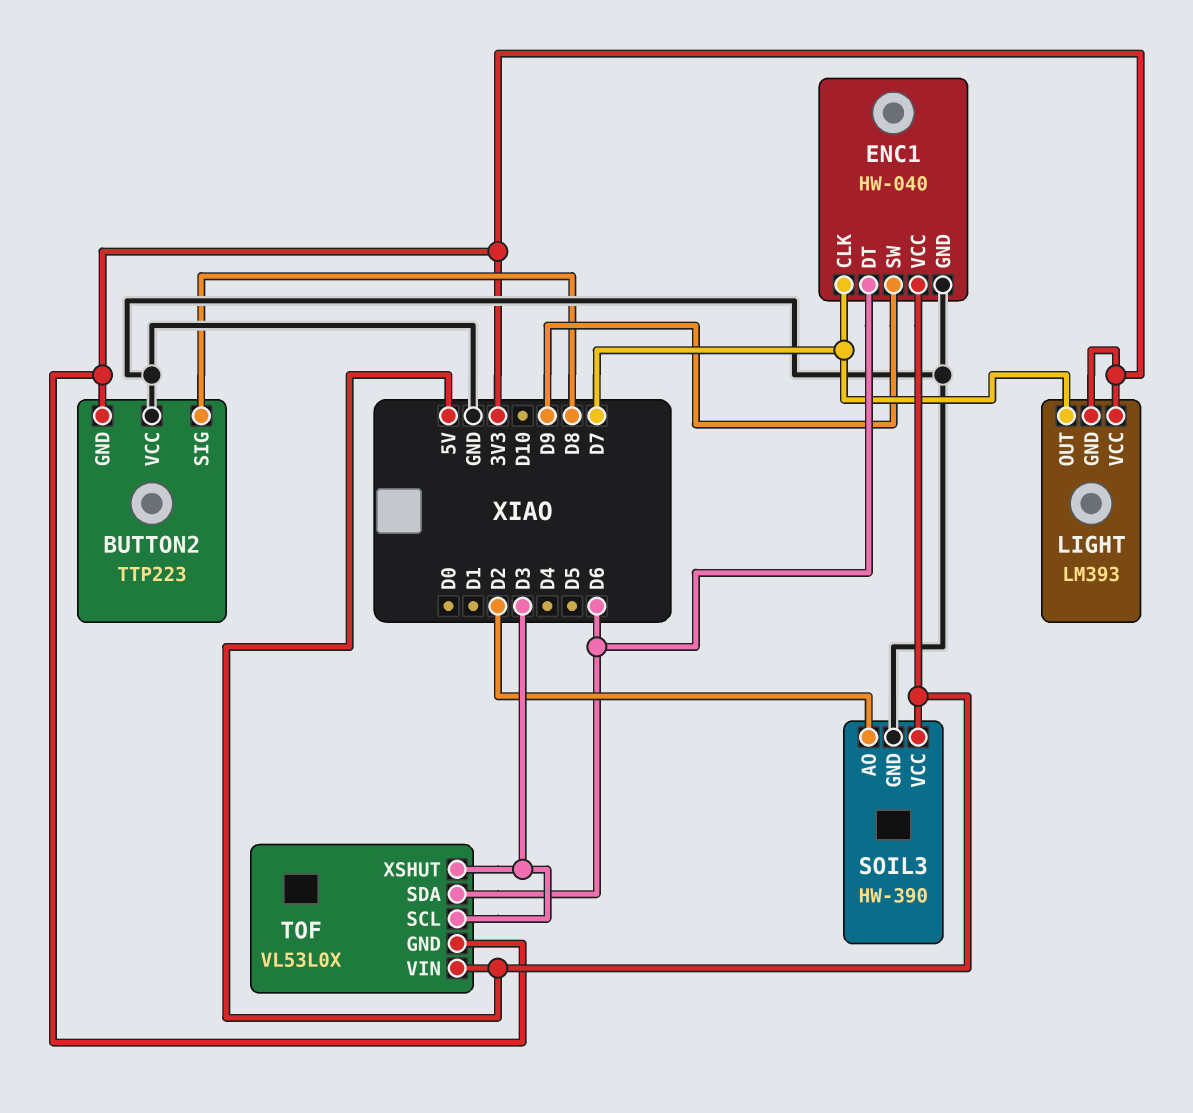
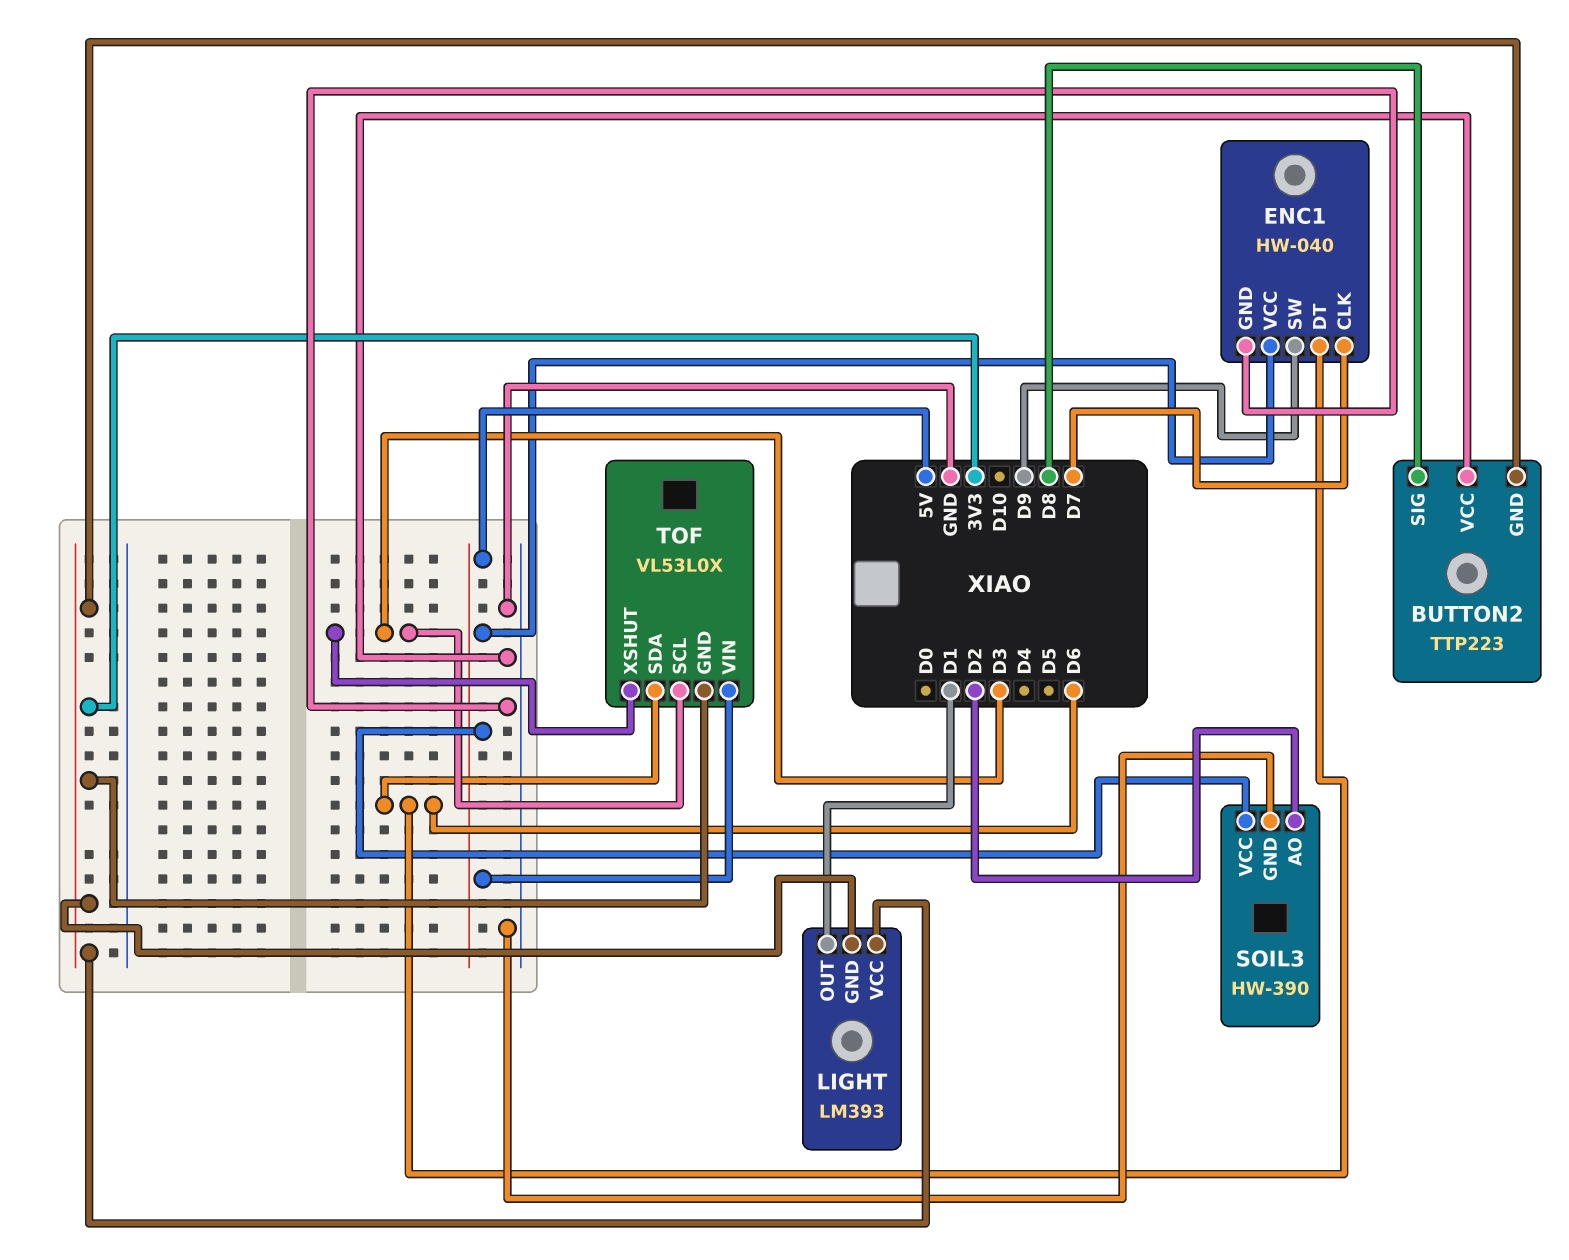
LIGHT pin OUT: D7 -> D1

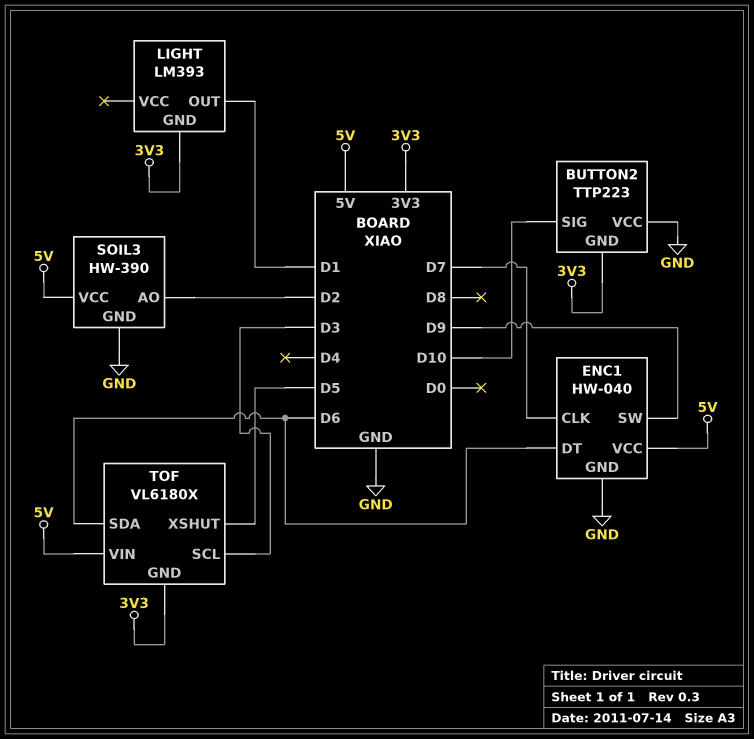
BUTTON2 pin SIG: D8 -> D10
LIGHT pin VCC: 3V3 -> none
TOF: VL53L0X -> VL6180X
TOF pin XSHUT: D3 -> D5

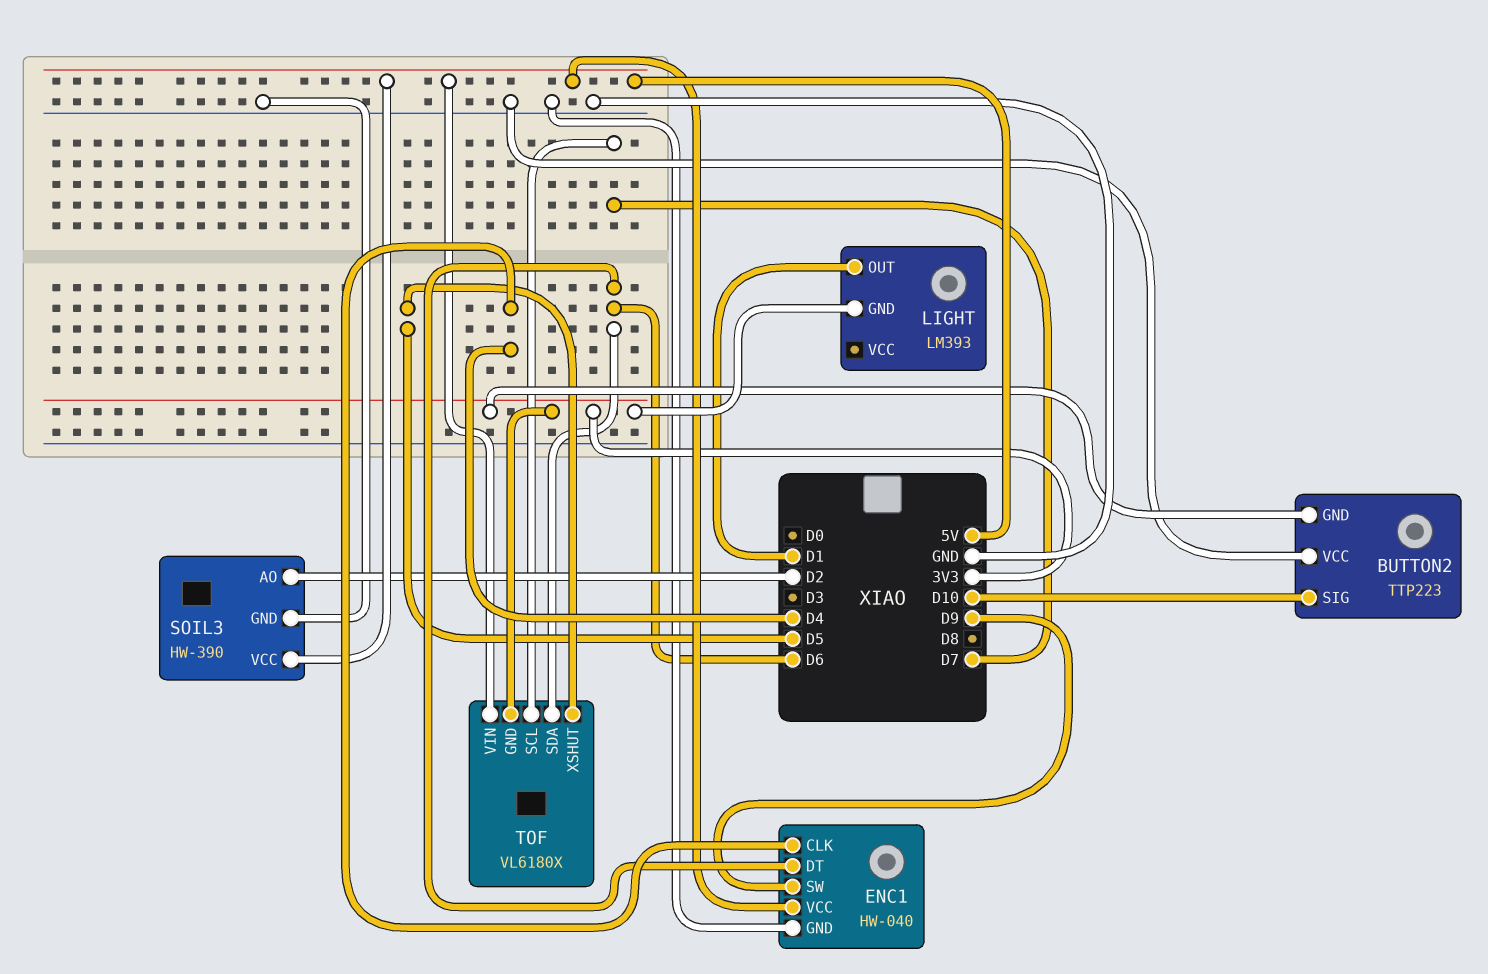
ENC1 pin CLK: D7 -> D4
TOF pin SCL: D3 -> D7

